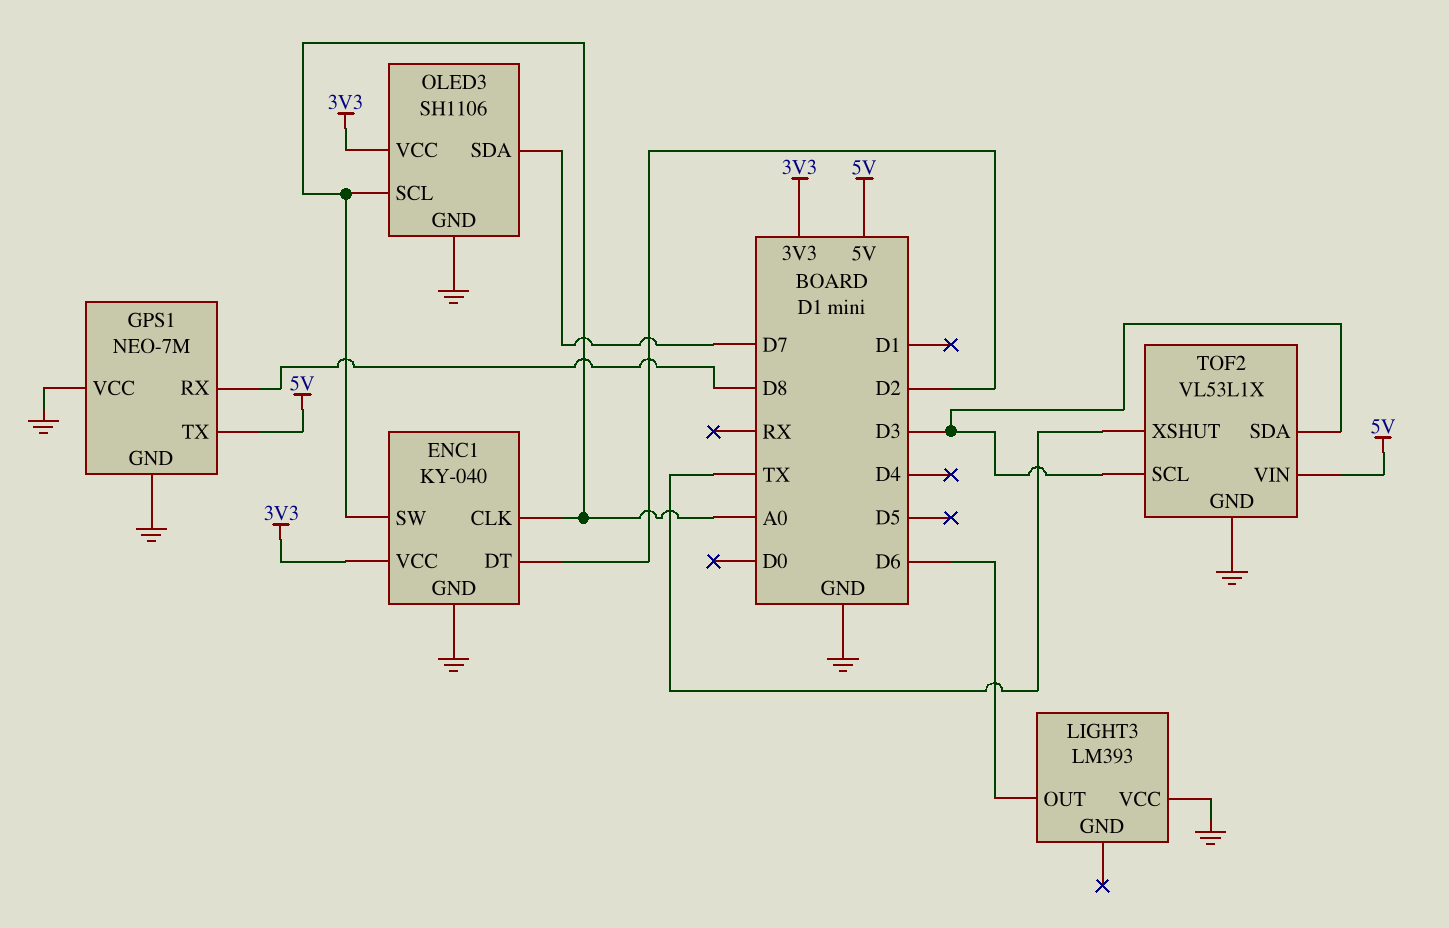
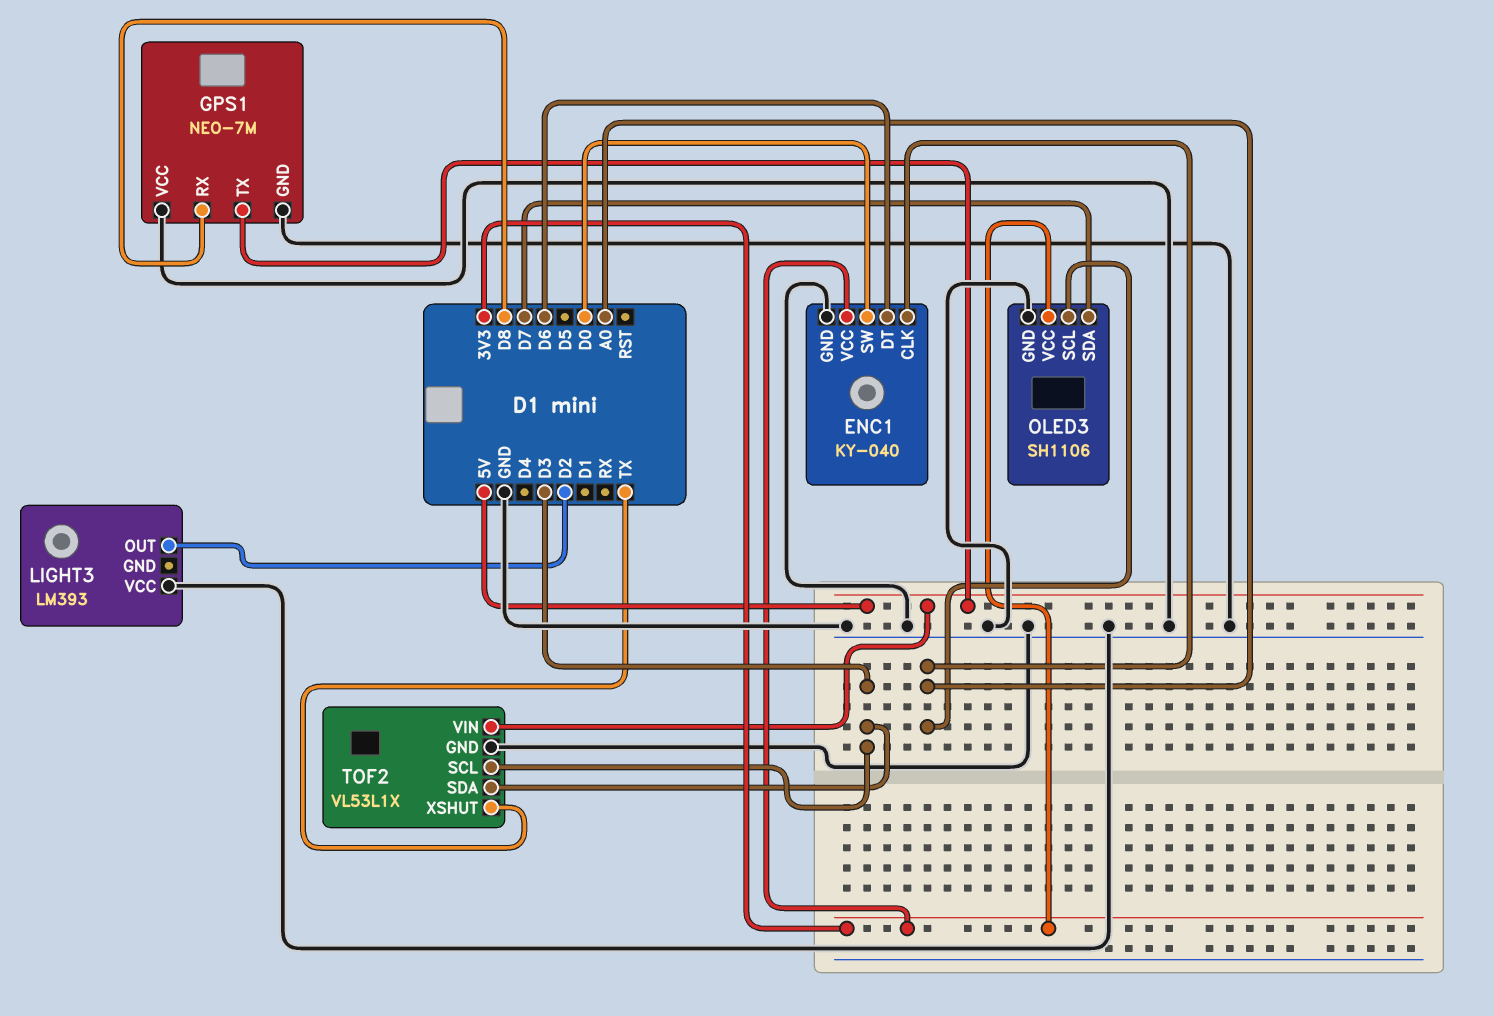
ENC1 pin DT: D2 -> D6
ENC1 pin SW: A0 -> D0
LIGHT3 pin OUT: D6 -> D2

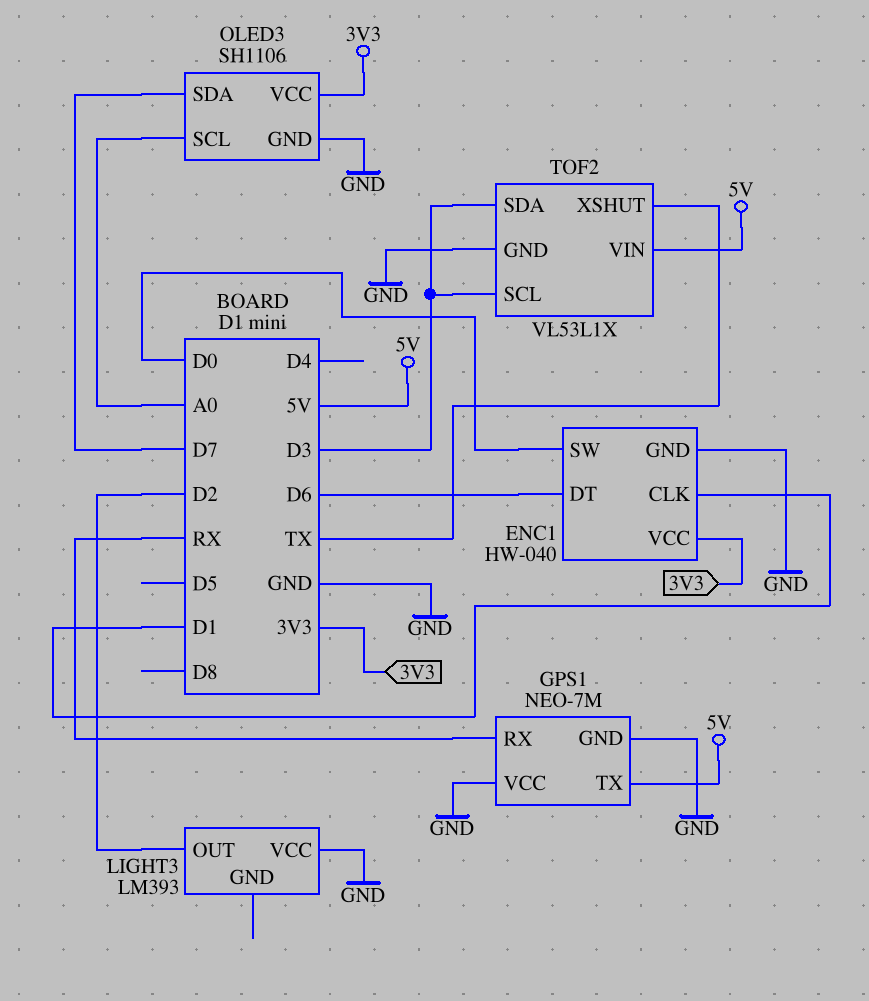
ENC1: KY-040 -> HW-040
ENC1 pin CLK: A0 -> D1
GPS1 pin RX: D8 -> RX

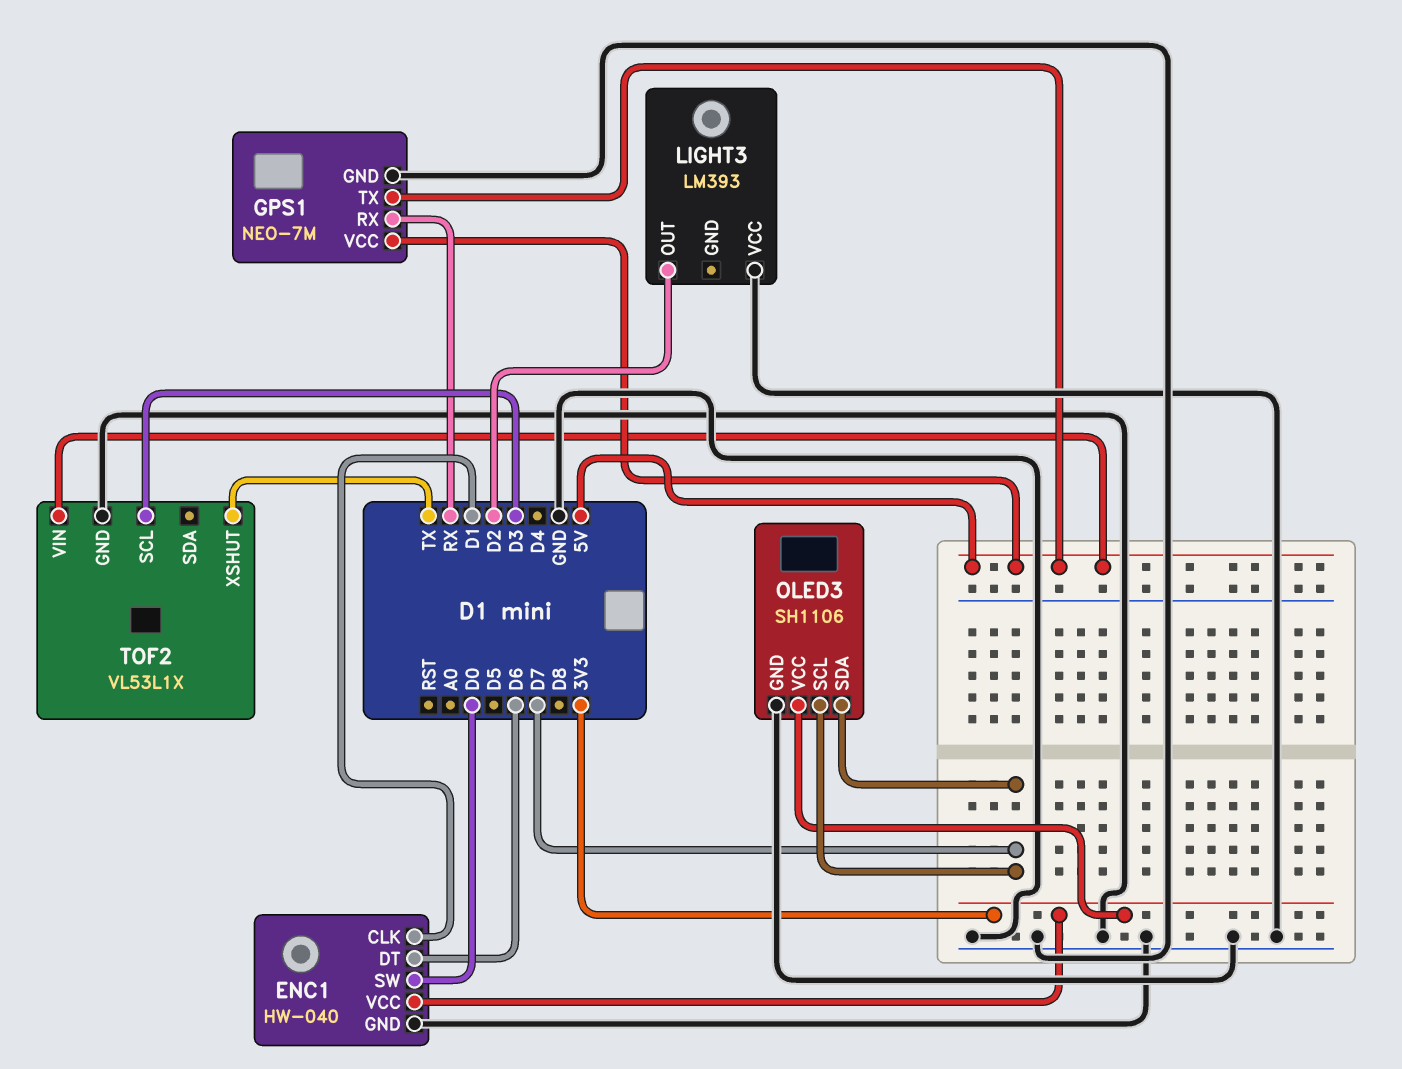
GPS1 pin VCC: GND -> 5V
OLED3 pin SCL: A0 -> D7
TOF2 pin SDA: D3 -> none

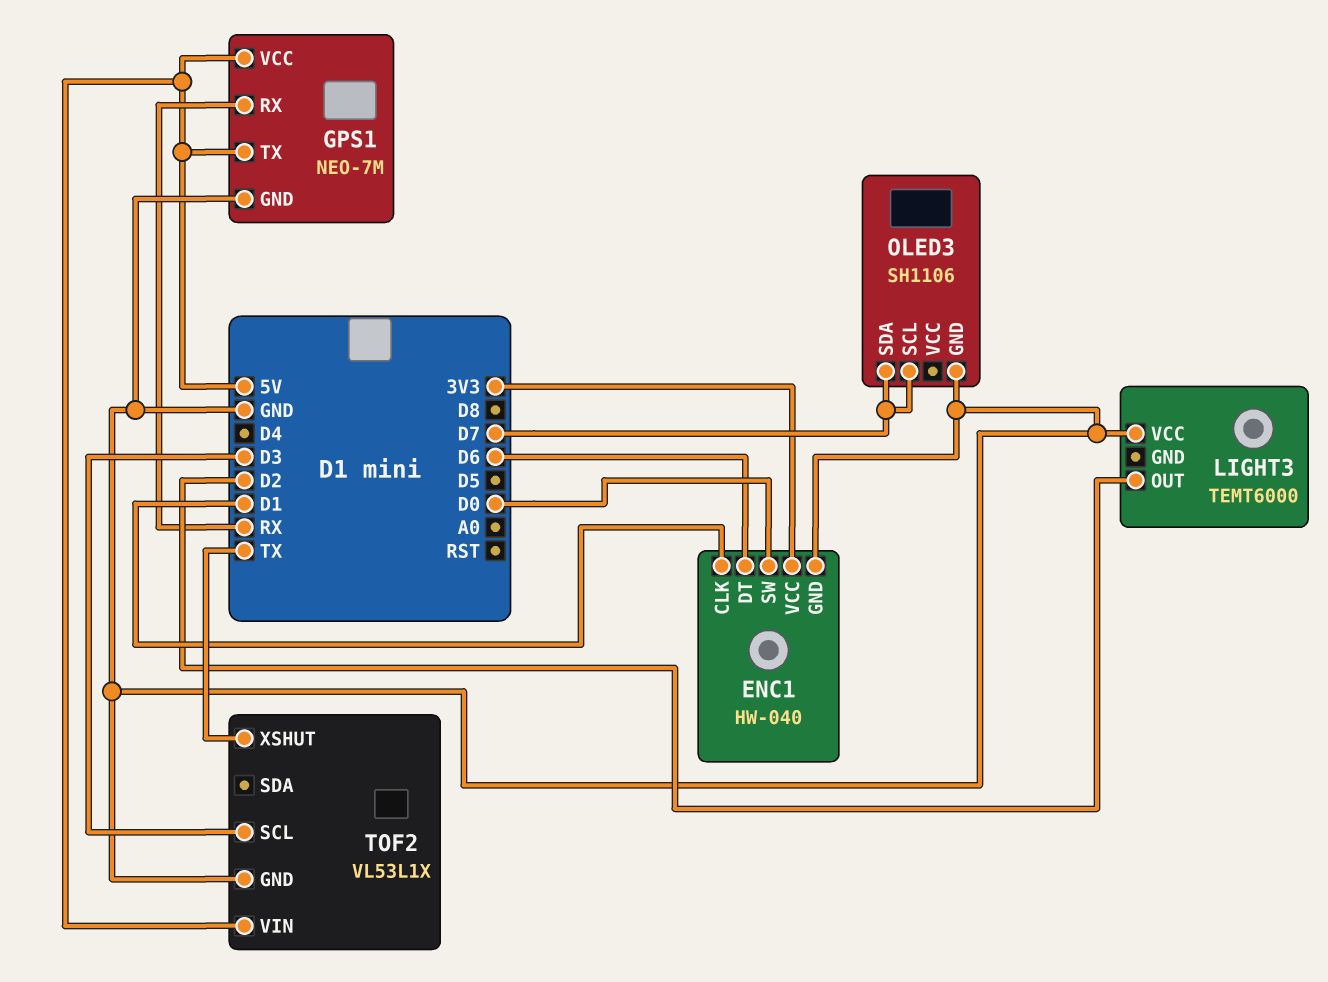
LIGHT3: LM393 -> TEMT6000
OLED3 pin VCC: 3V3 -> none

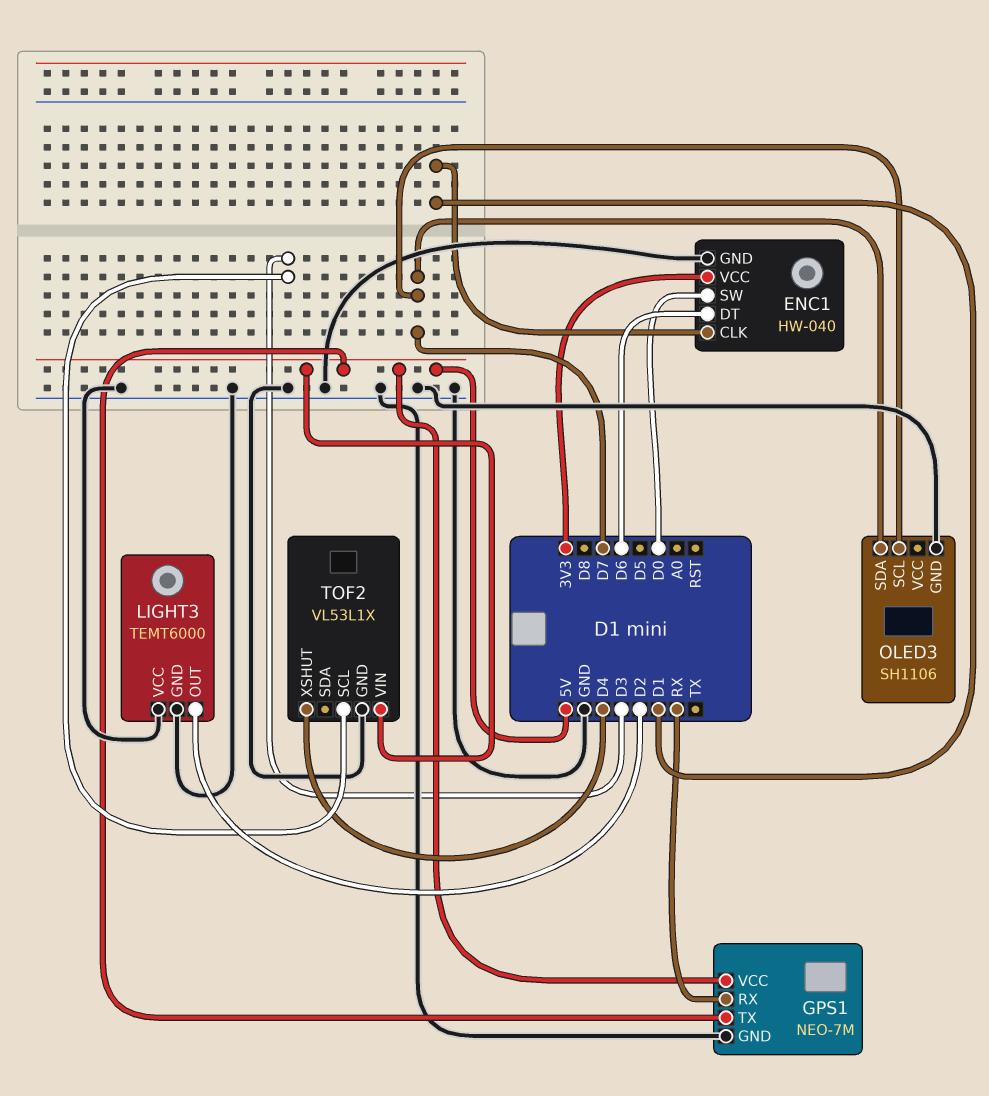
LIGHT3 pin GND: none -> GND
TOF2 pin XSHUT: TX -> D4

